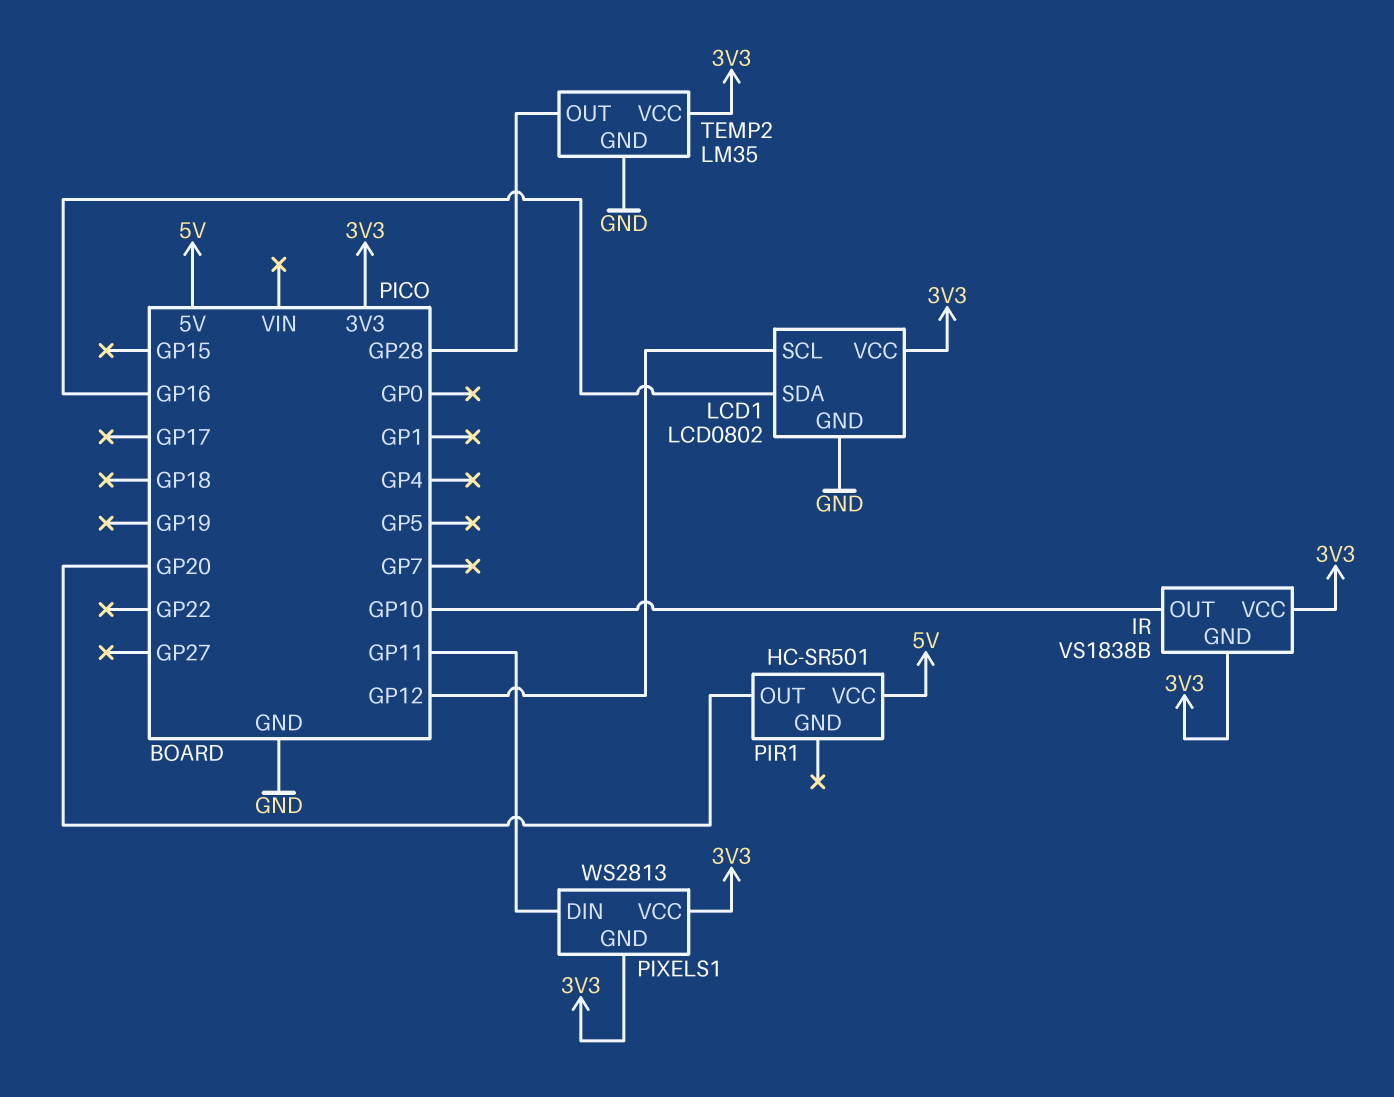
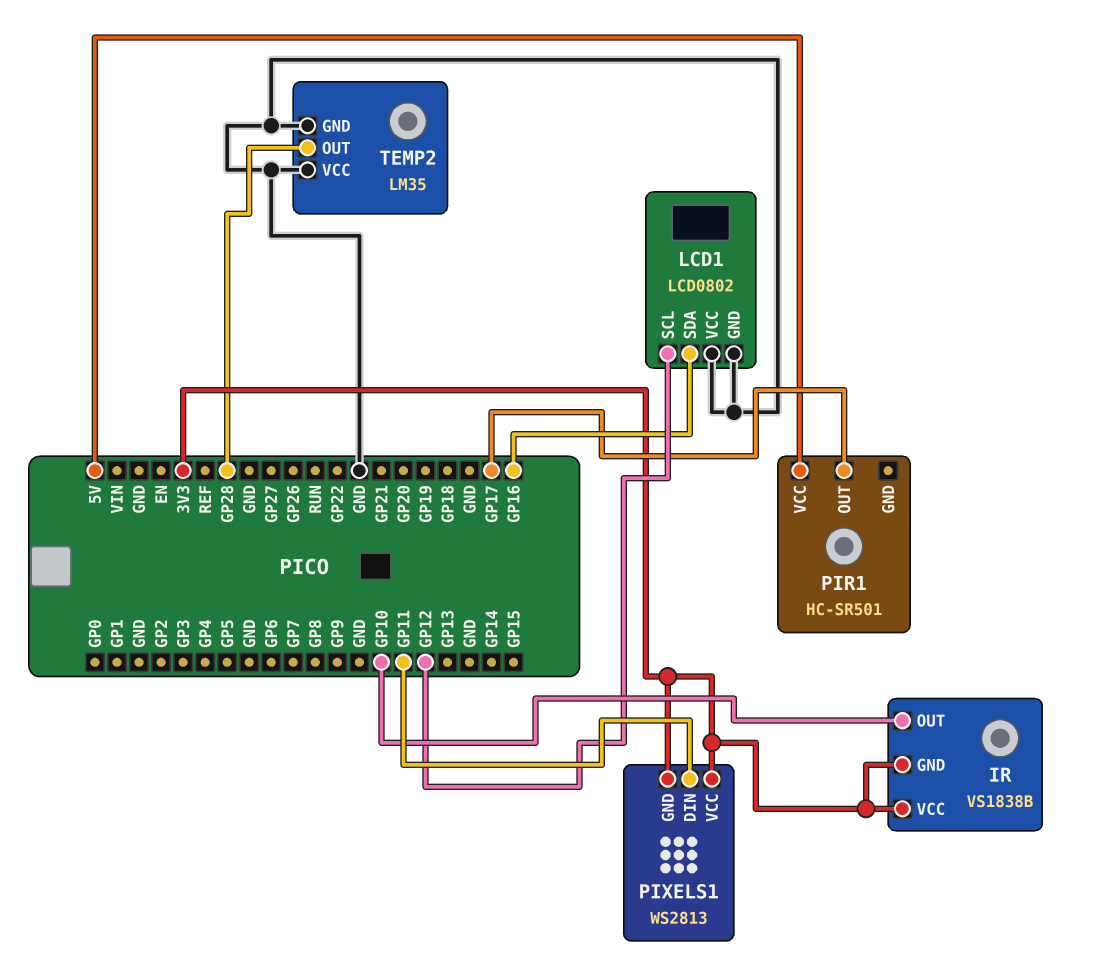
LCD1 pin VCC: 3V3 -> GND
PIR1 pin OUT: GP20 -> GP17
TEMP2 pin VCC: 3V3 -> GND

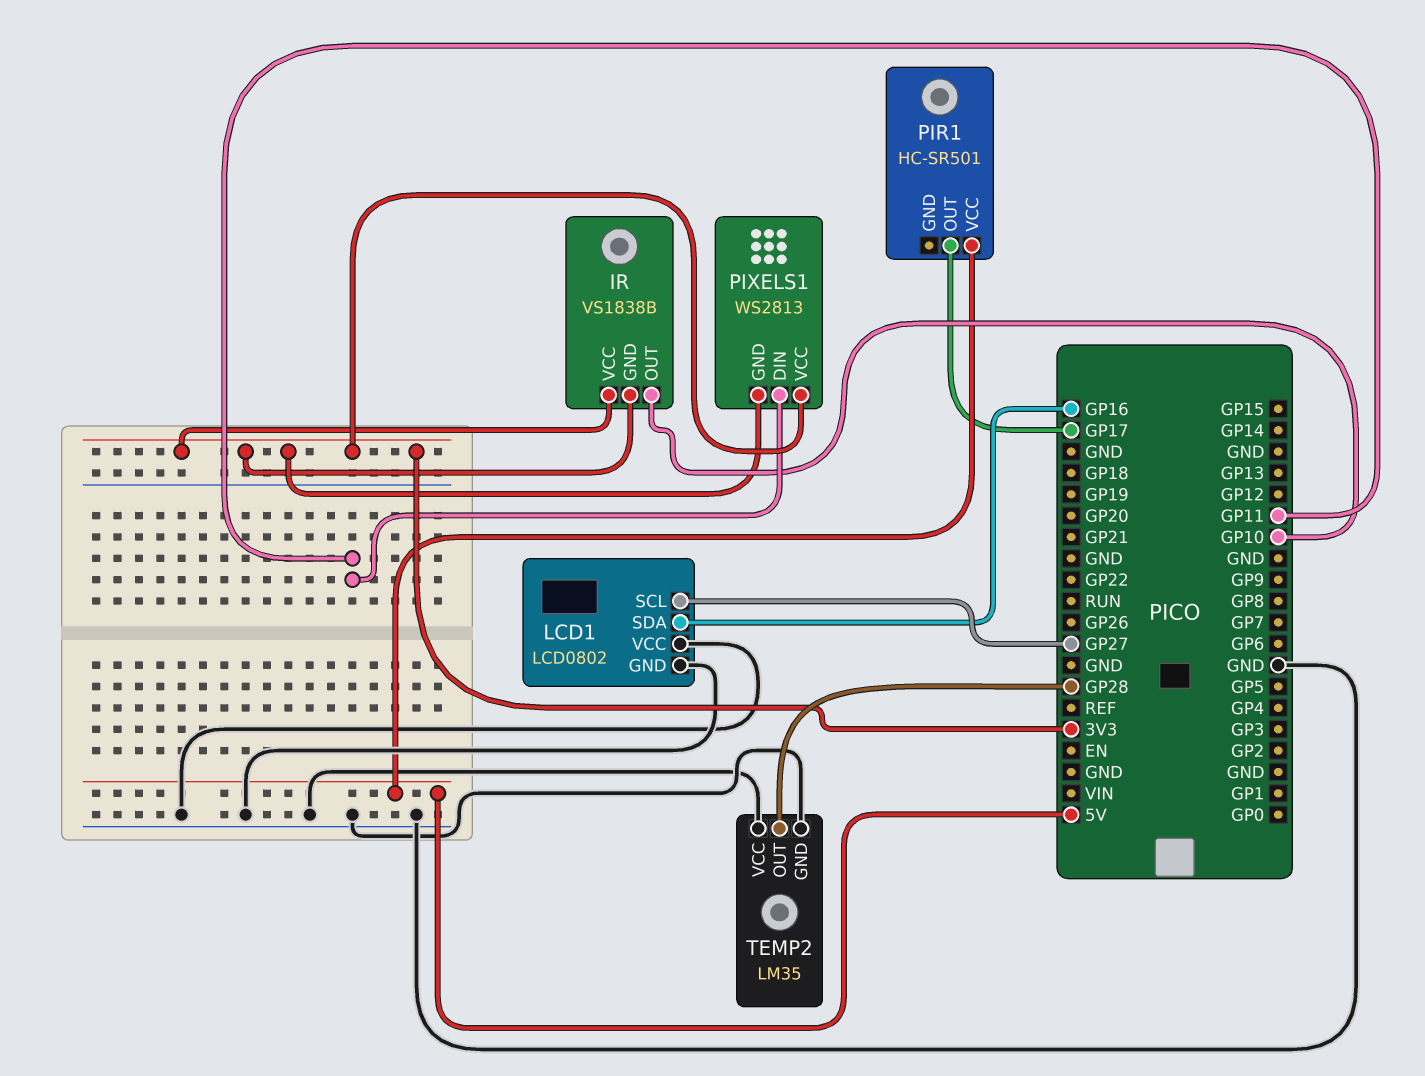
LCD1 pin SCL: GP12 -> GP27

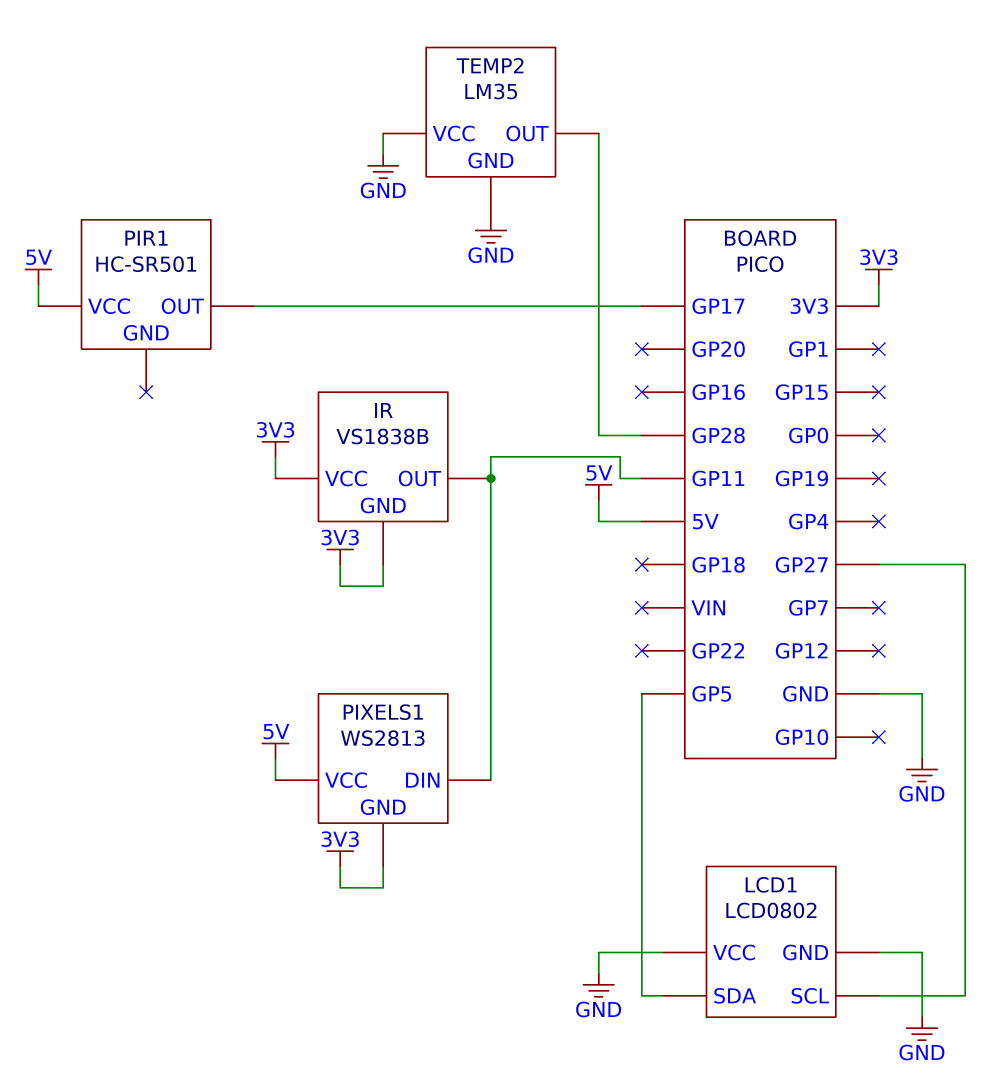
IR pin OUT: GP10 -> GP11
LCD1 pin SDA: GP16 -> GP5
PIXELS1 pin VCC: 3V3 -> 5V

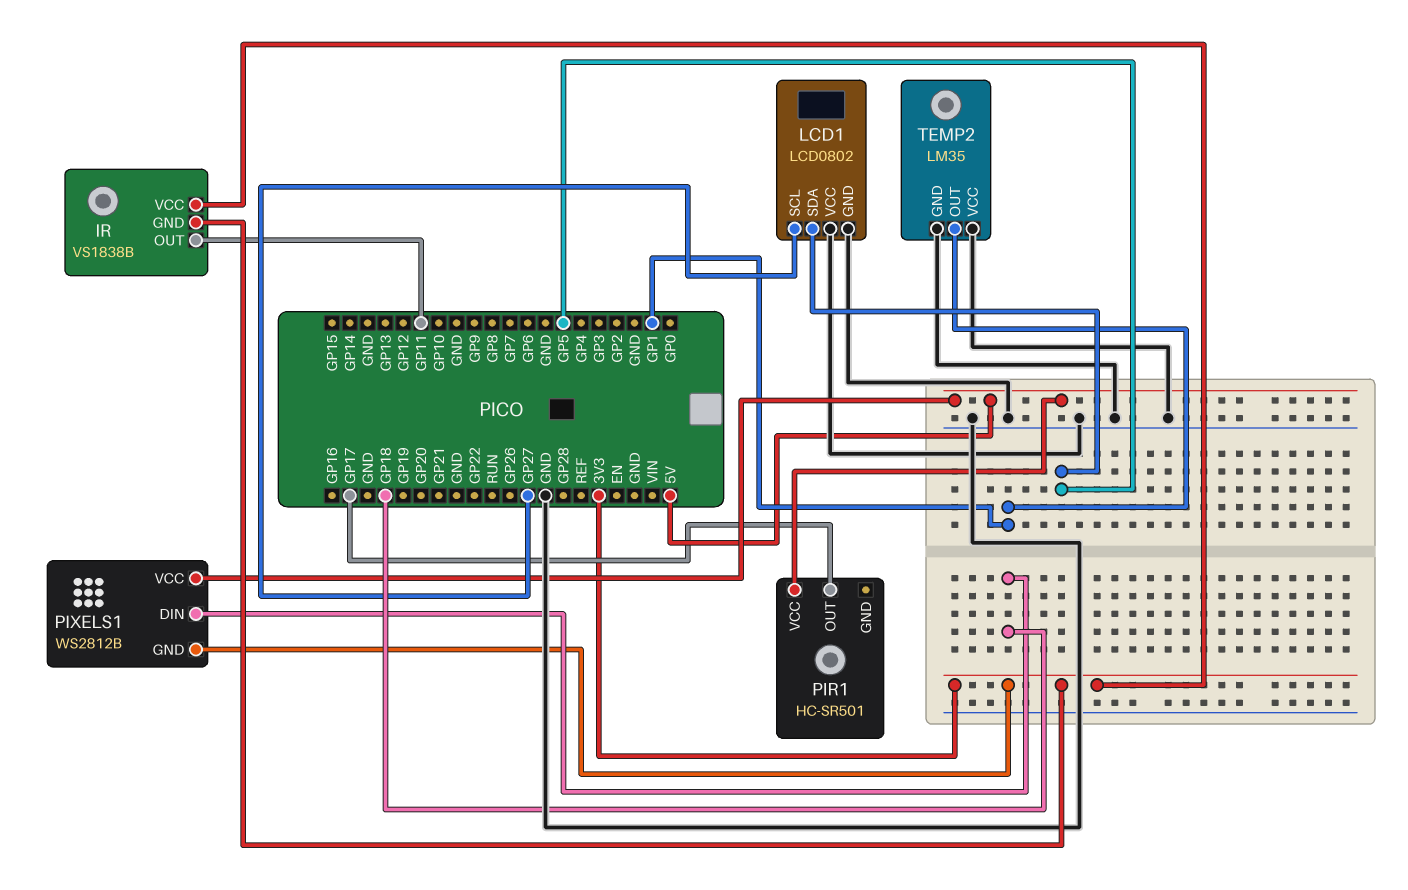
PIXELS1: WS2813 -> WS2812B
PIXELS1 pin DIN: GP11 -> GP18
TEMP2 pin OUT: GP28 -> GP1

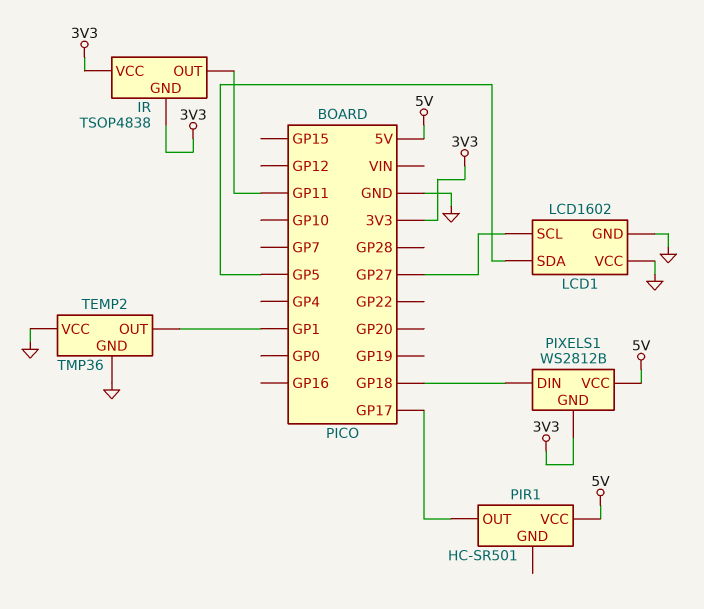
IR: VS1838B -> TSOP4838
LCD1: LCD0802 -> LCD1602
TEMP2: LM35 -> TMP36

